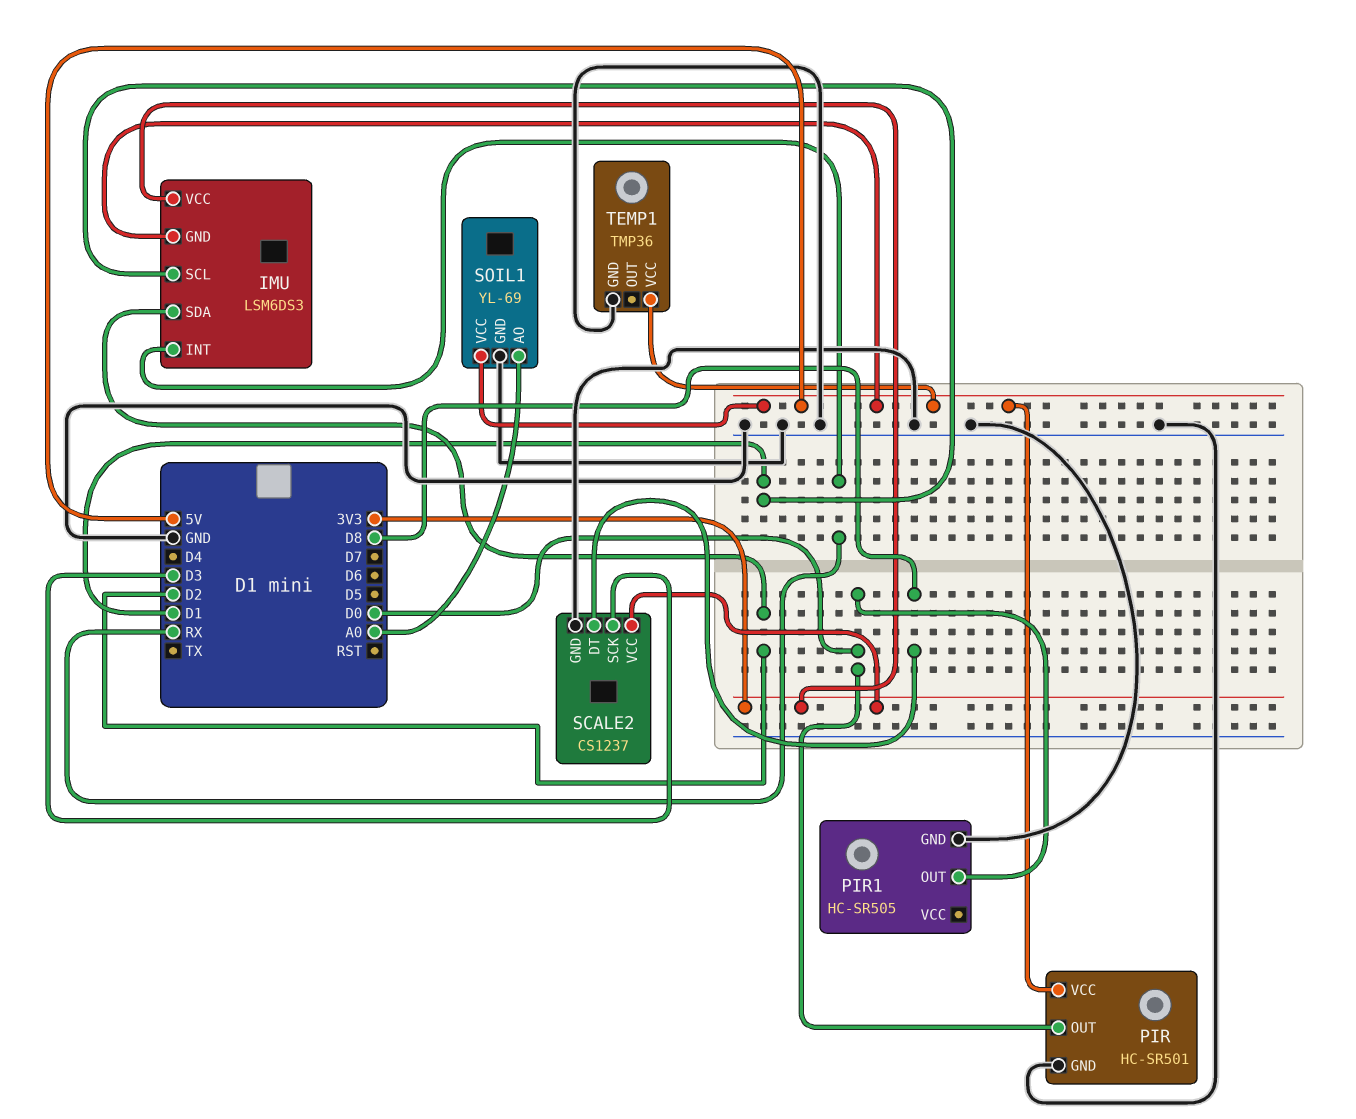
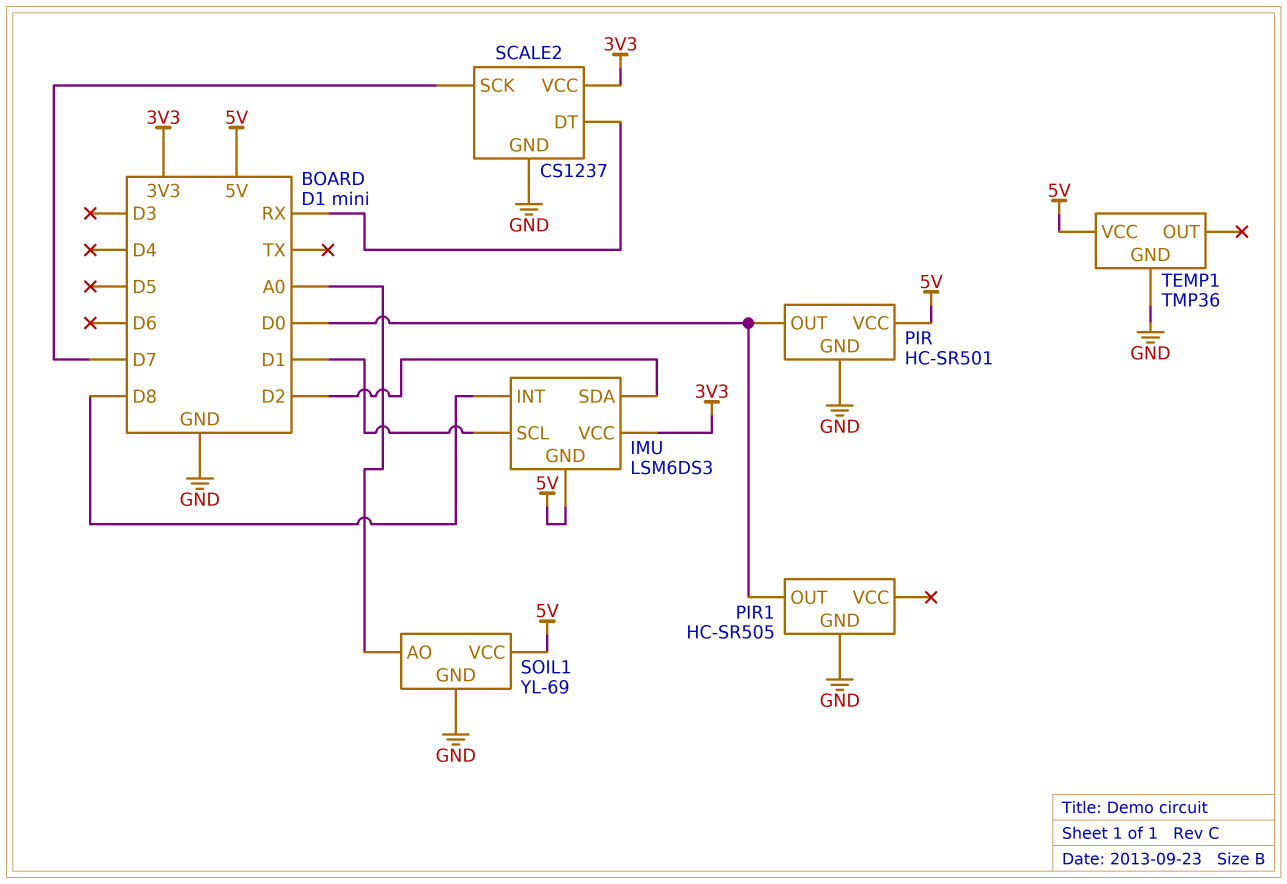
IMU pin INT: RX -> D8
SCALE2 pin DT: D8 -> RX
SCALE2 pin SCK: D3 -> D7

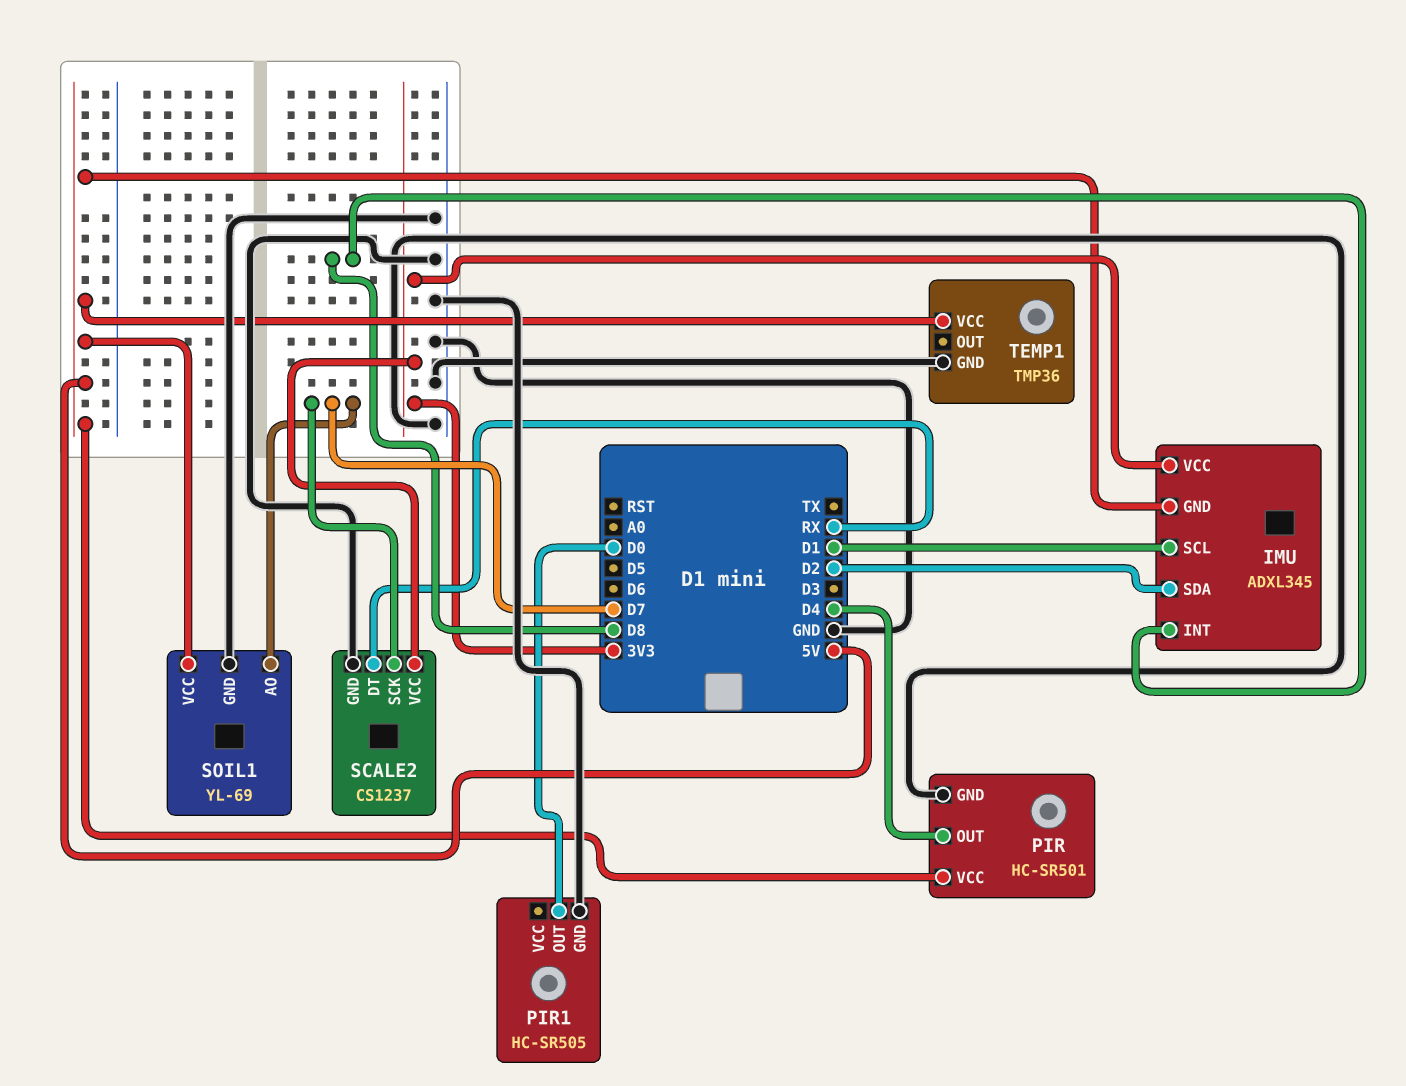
IMU: LSM6DS3 -> ADXL345
PIR pin OUT: D0 -> D4
SOIL1 pin AO: A0 -> D7

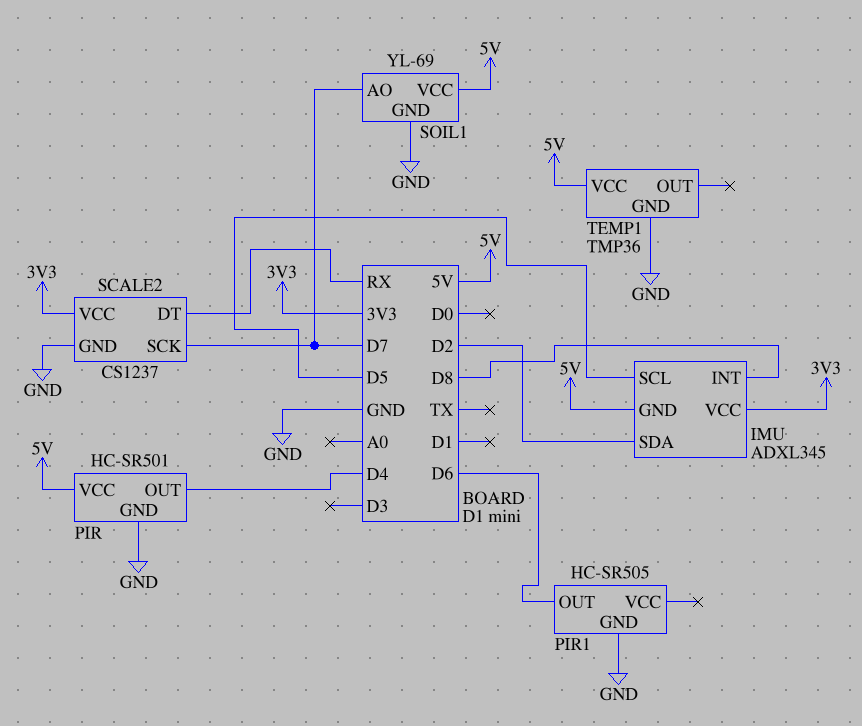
IMU pin SCL: D1 -> D5
PIR1 pin OUT: D0 -> D6

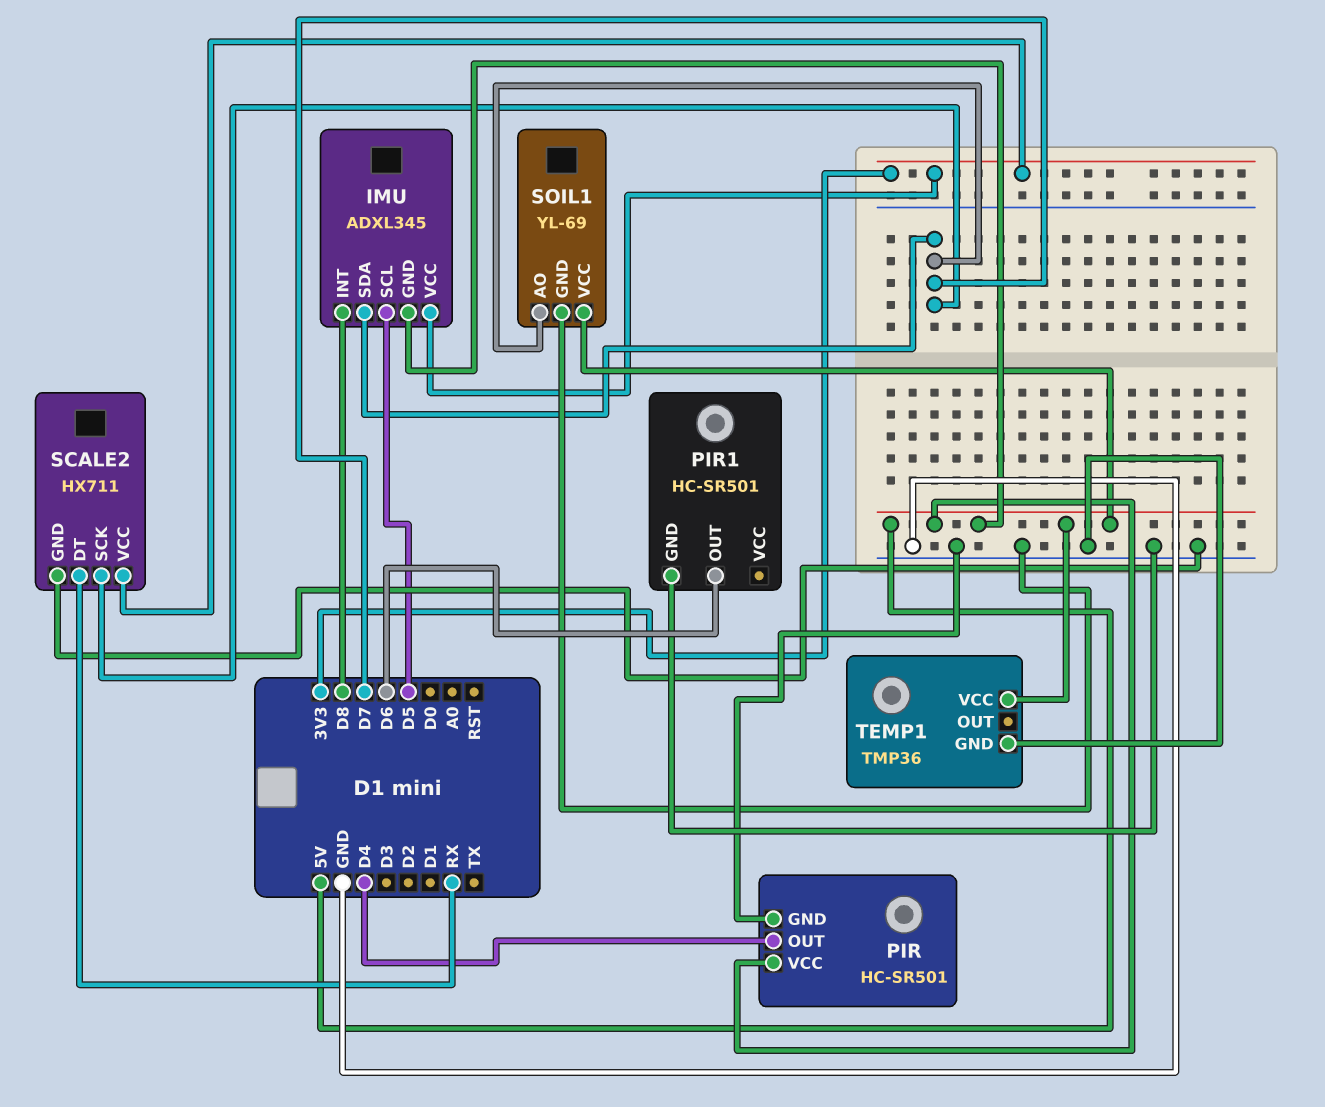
IMU pin SDA: D2 -> D7
PIR1: HC-SR505 -> HC-SR501
SCALE2: CS1237 -> HX711

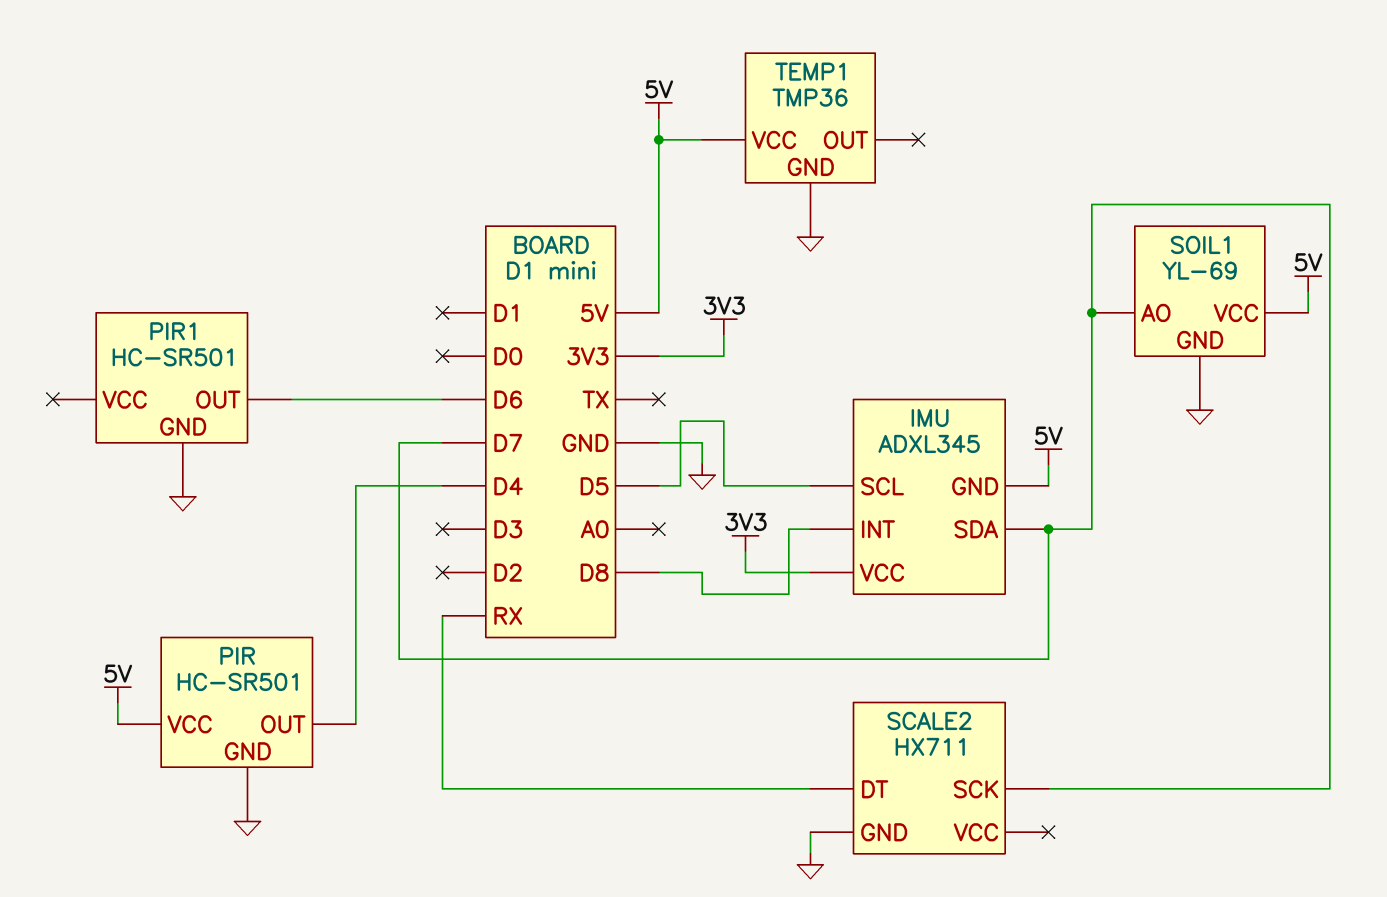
SCALE2 pin VCC: 3V3 -> none

